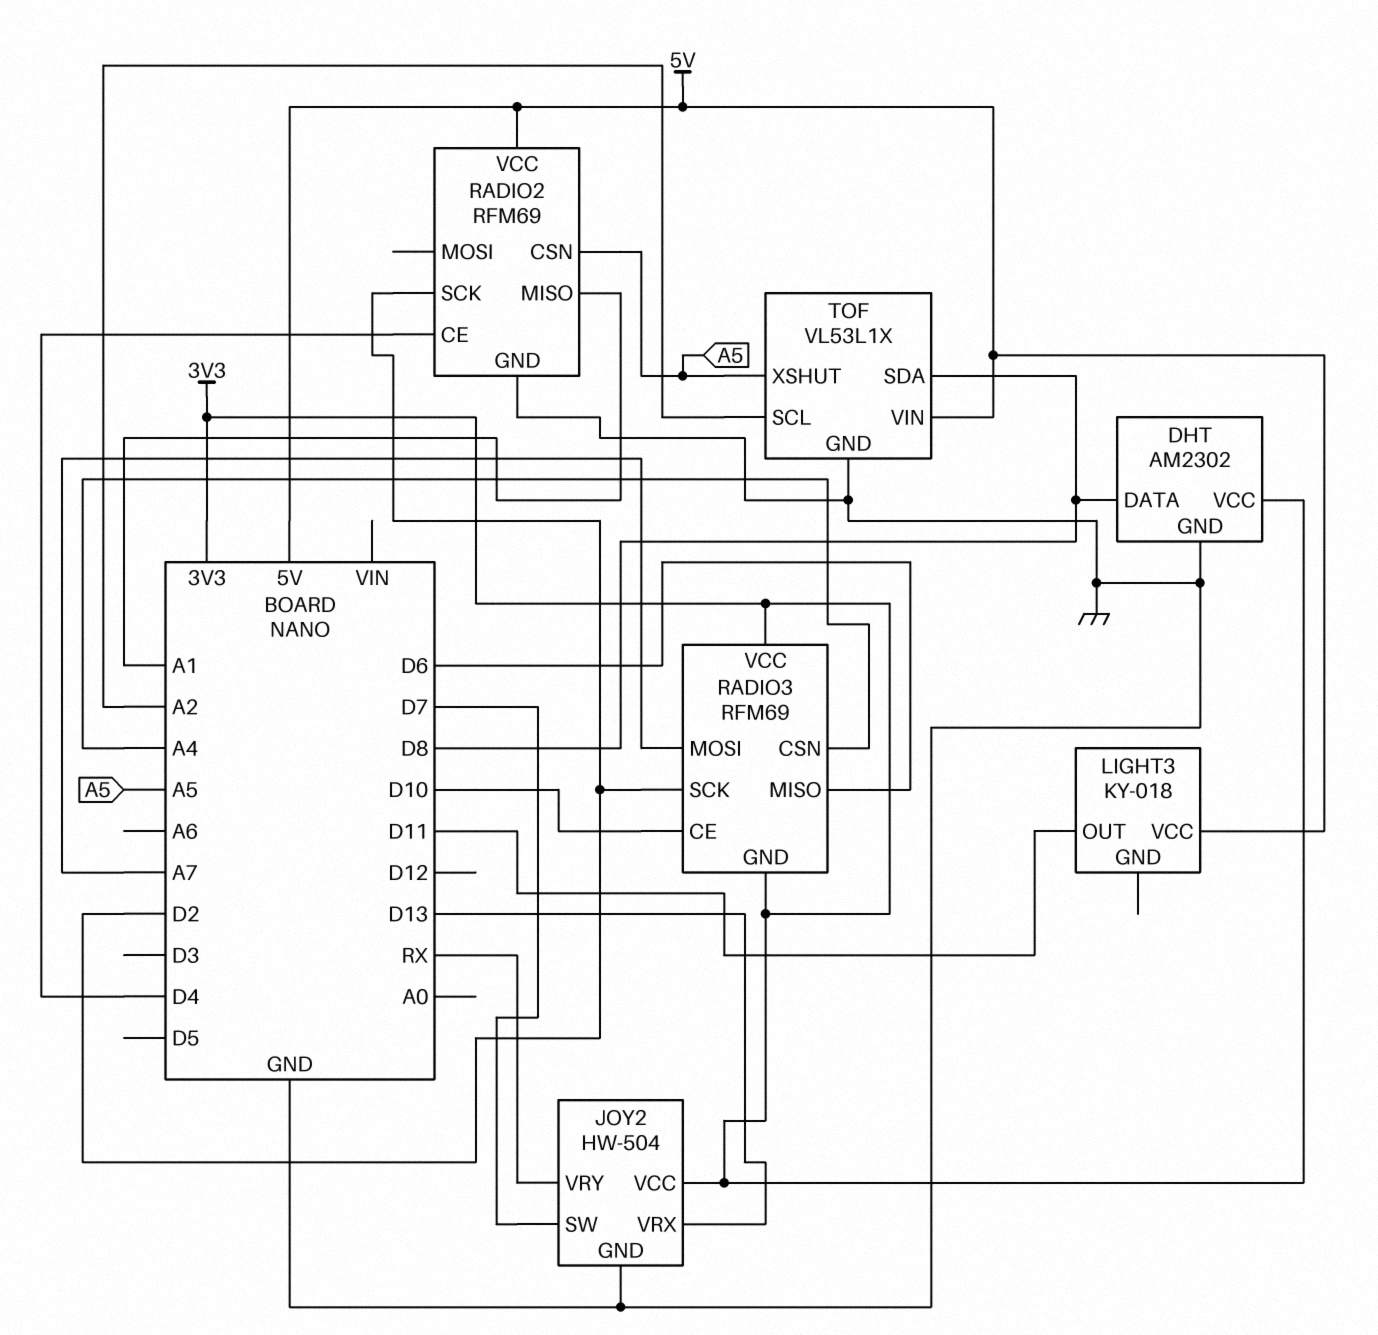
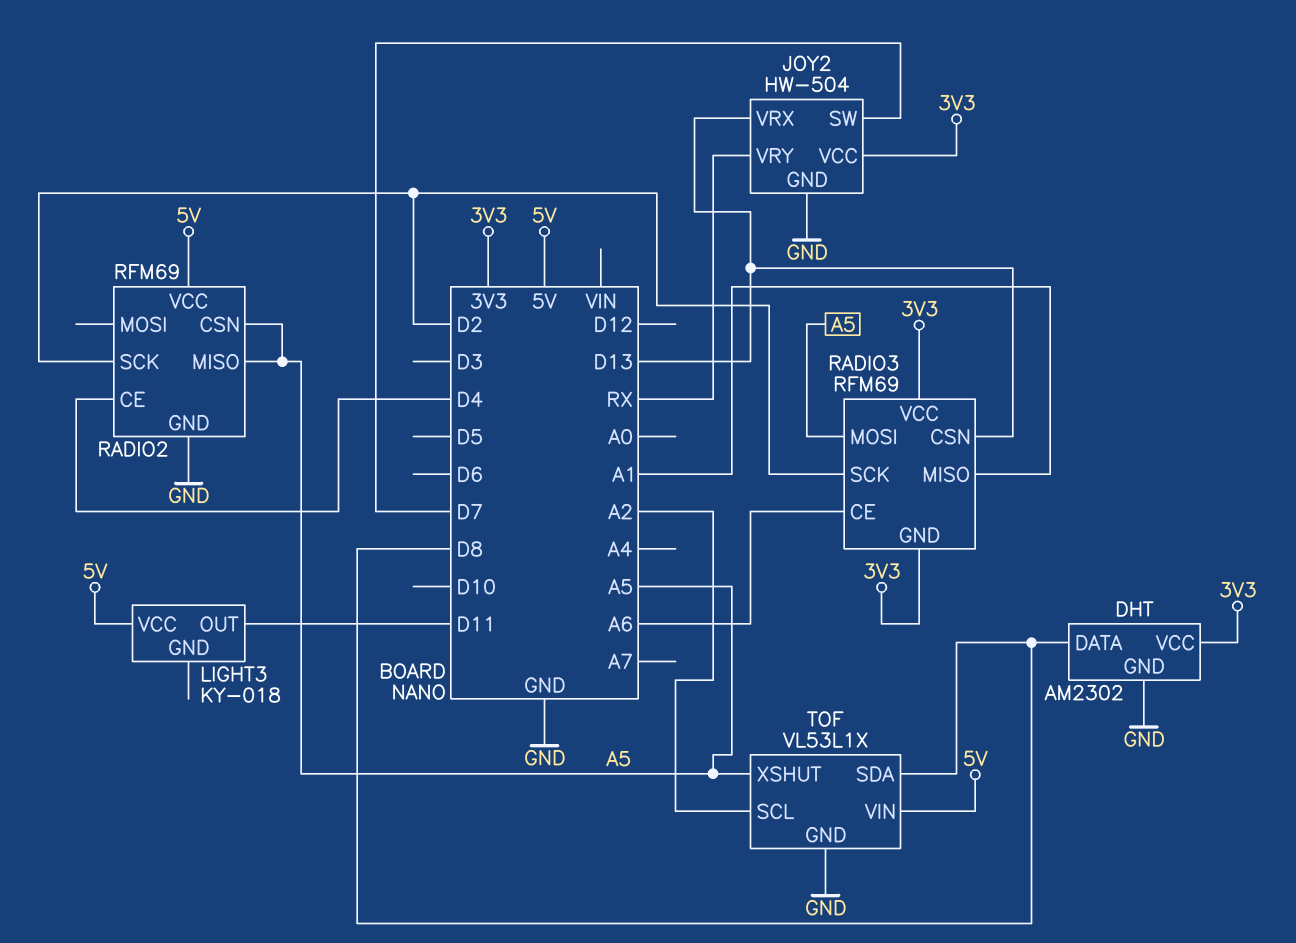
RADIO2 pin MISO: A1 -> A5
RADIO3 pin CE: D10 -> A6
RADIO3 pin CSN: A4 -> D13
RADIO3 pin MISO: D6 -> A1
RADIO3 pin MOSI: A7 -> A5

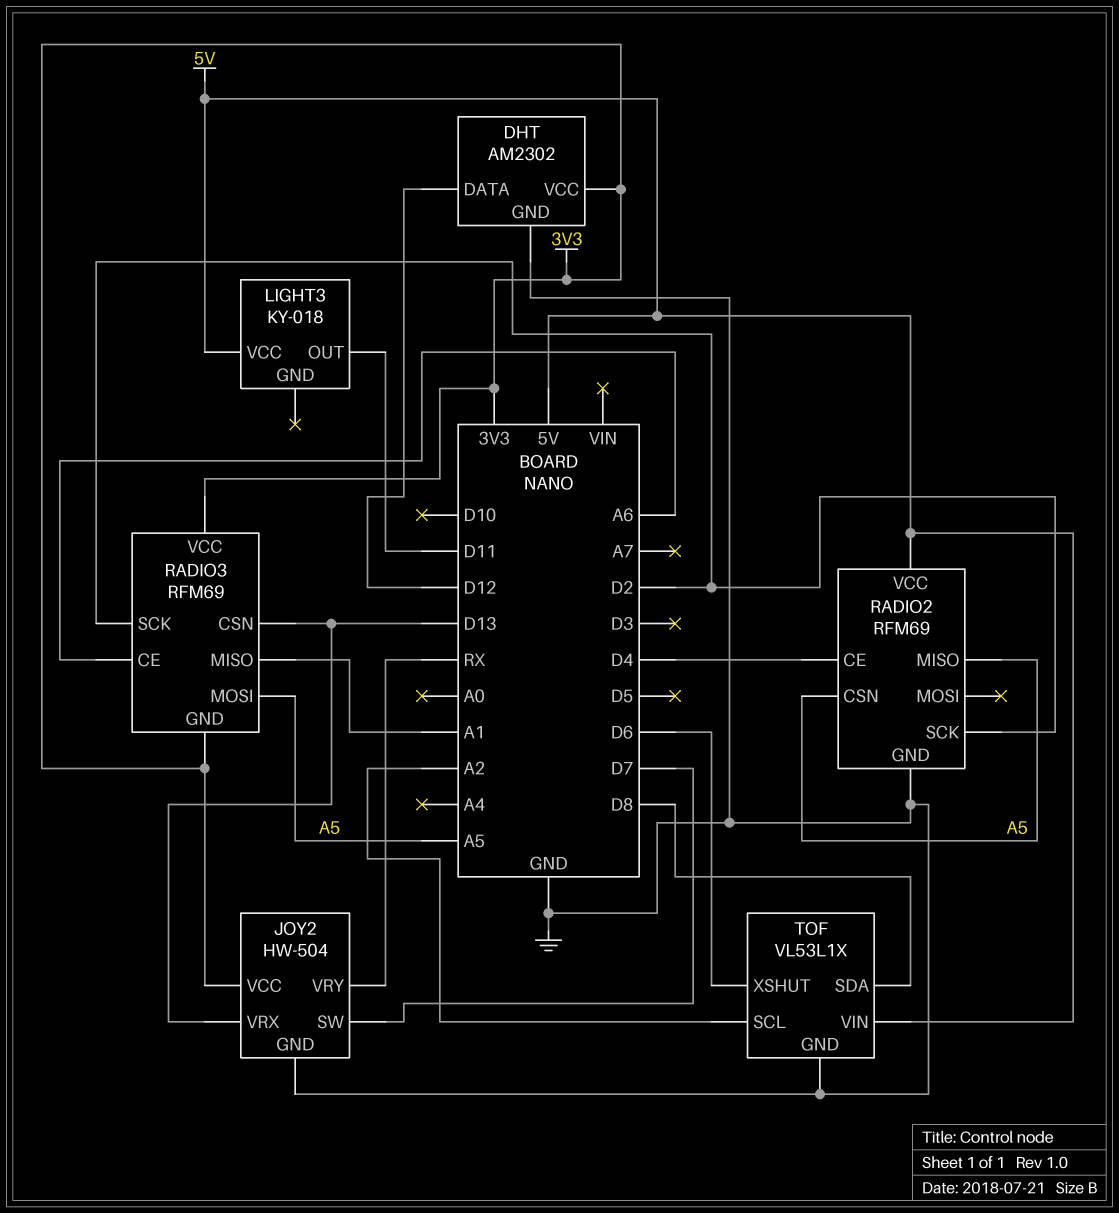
DHT pin DATA: D8 -> D12
TOF pin XSHUT: A5 -> D6

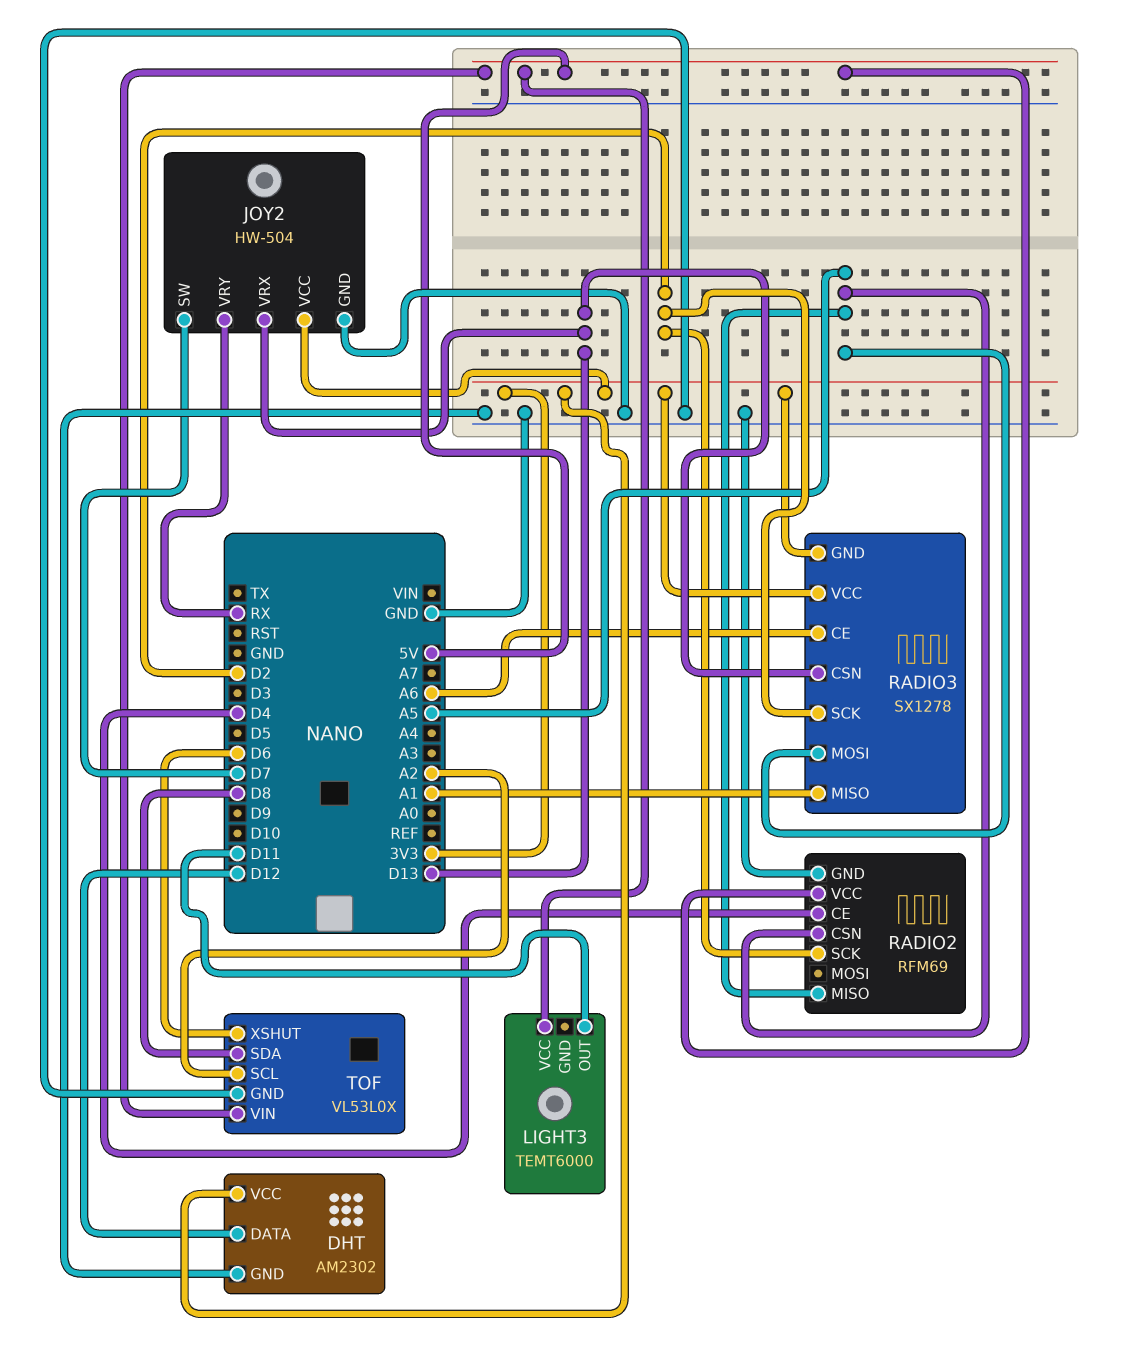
LIGHT3: KY-018 -> TEMT6000
RADIO3: RFM69 -> SX1278
TOF: VL53L1X -> VL53L0X

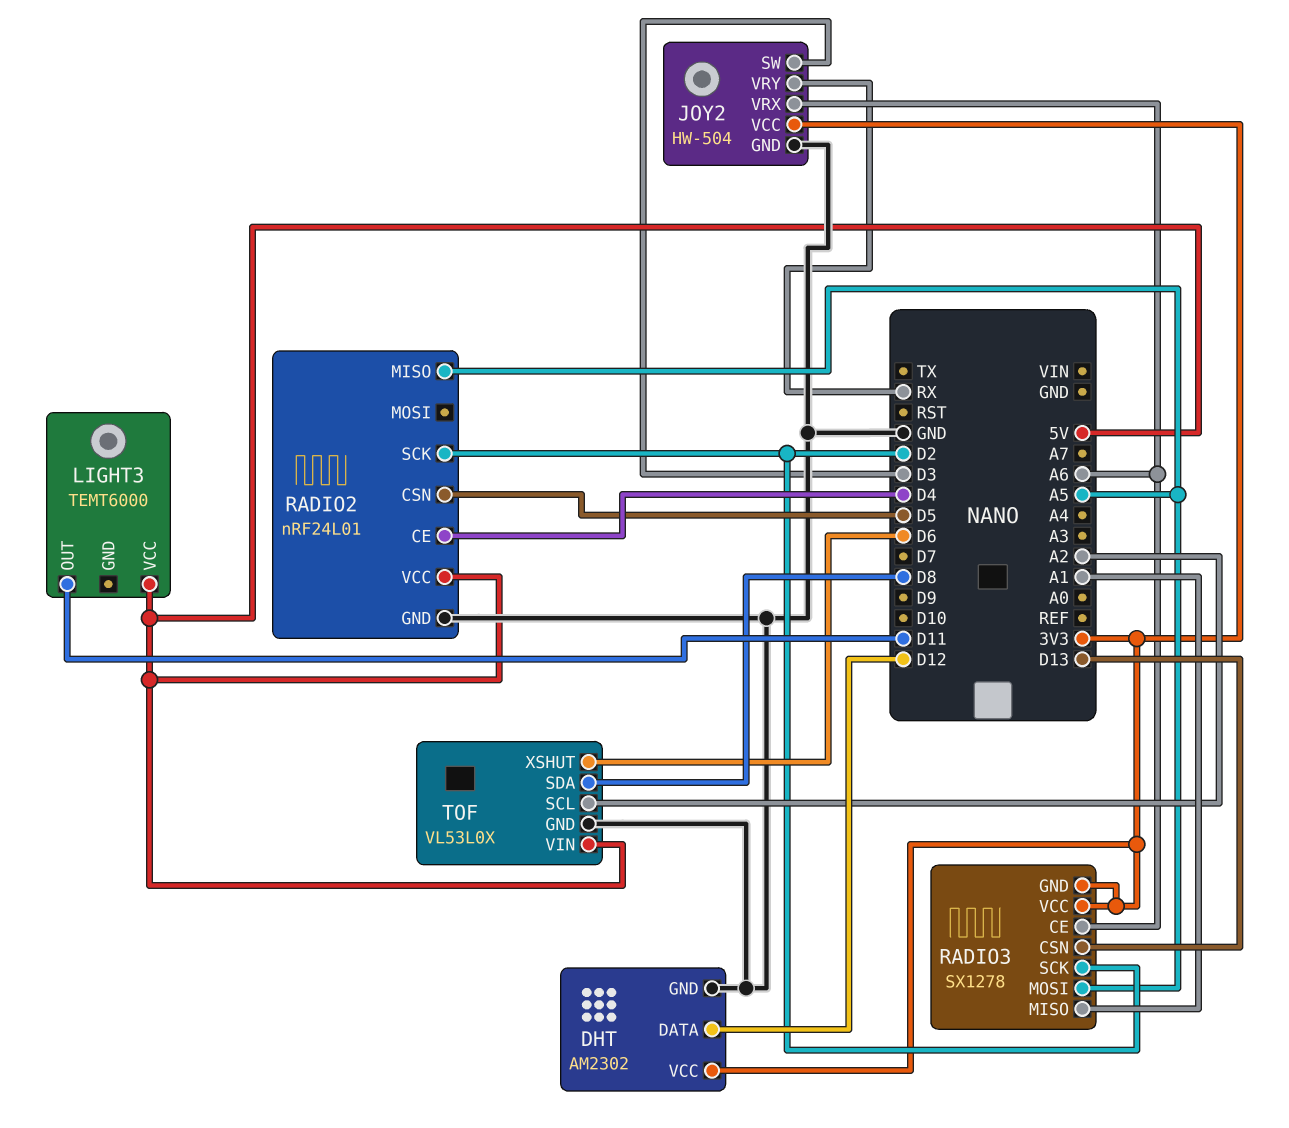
JOY2 pin SW: D7 -> D3
JOY2 pin VRX: D13 -> A6
RADIO2: RFM69 -> nRF24L01
RADIO2 pin CSN: A5 -> D5

